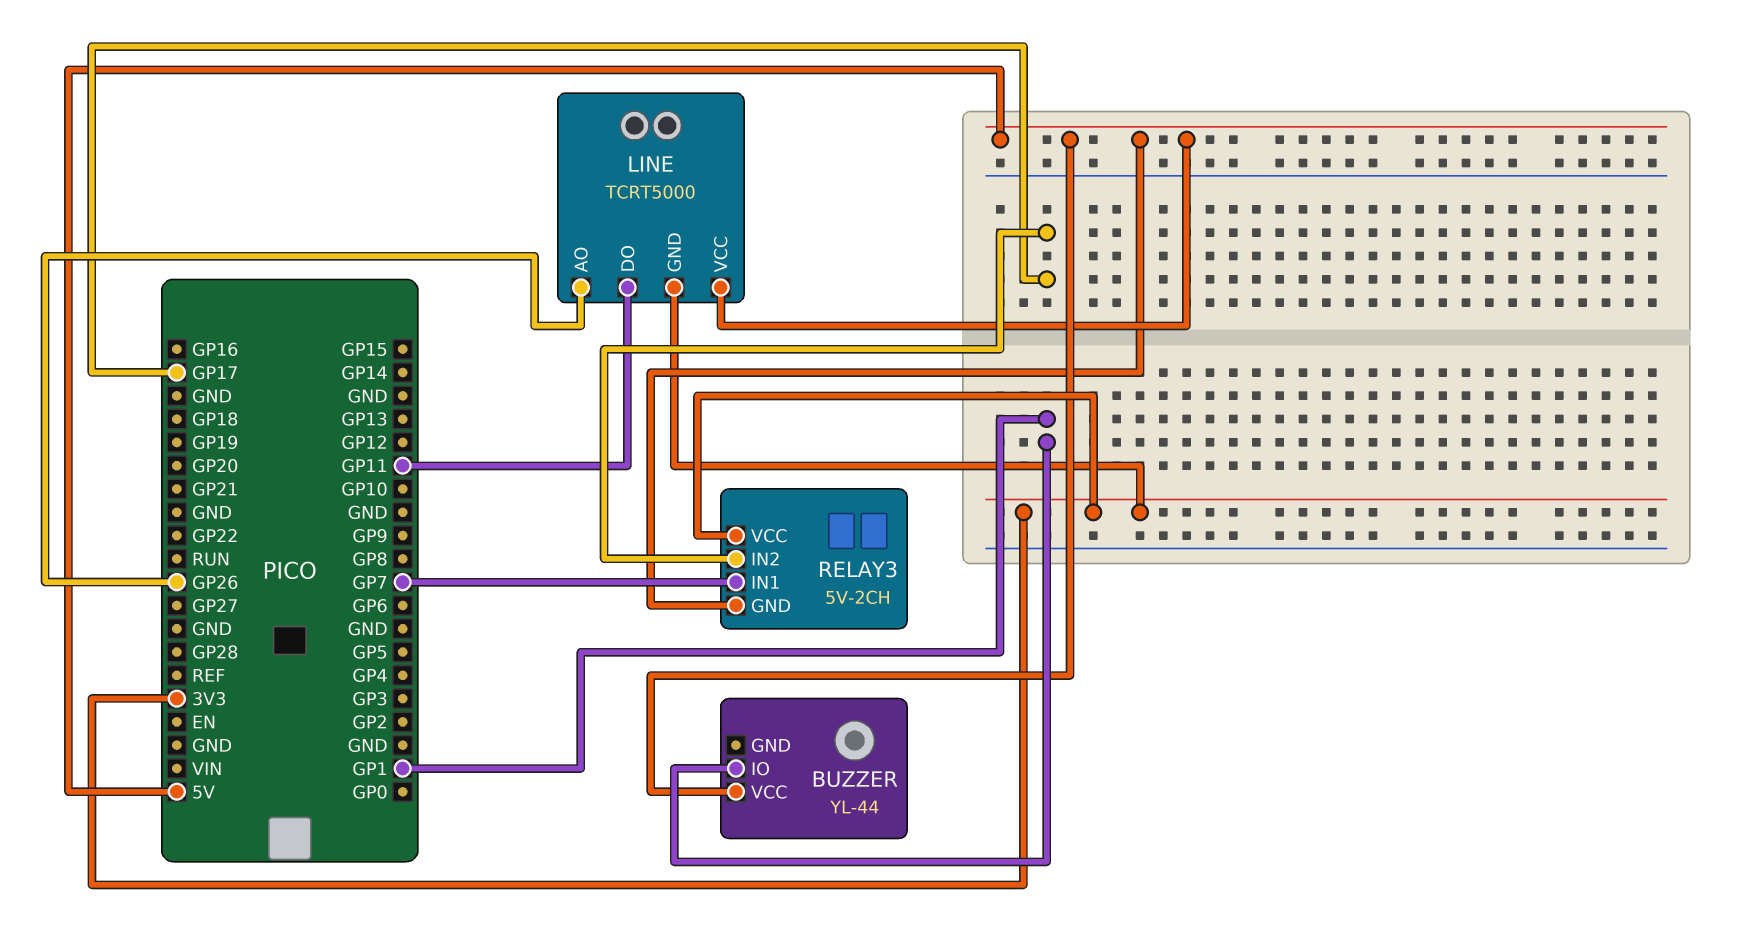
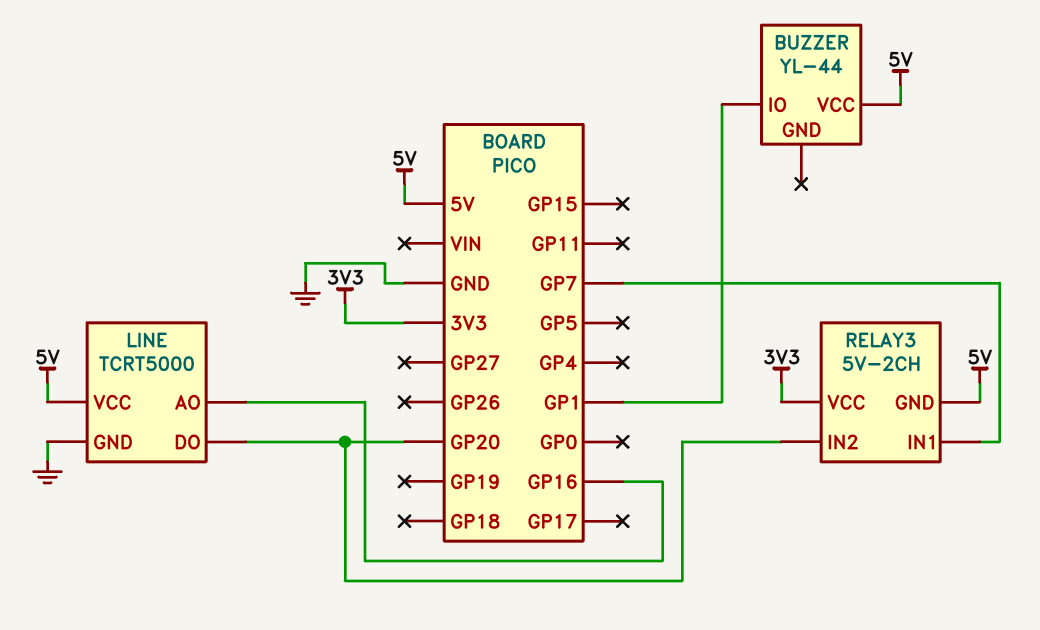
LINE pin AO: GP26 -> GP16
LINE pin DO: GP11 -> GP20
LINE pin GND: 3V3 -> GND
RELAY3 pin IN2: GP17 -> GP20

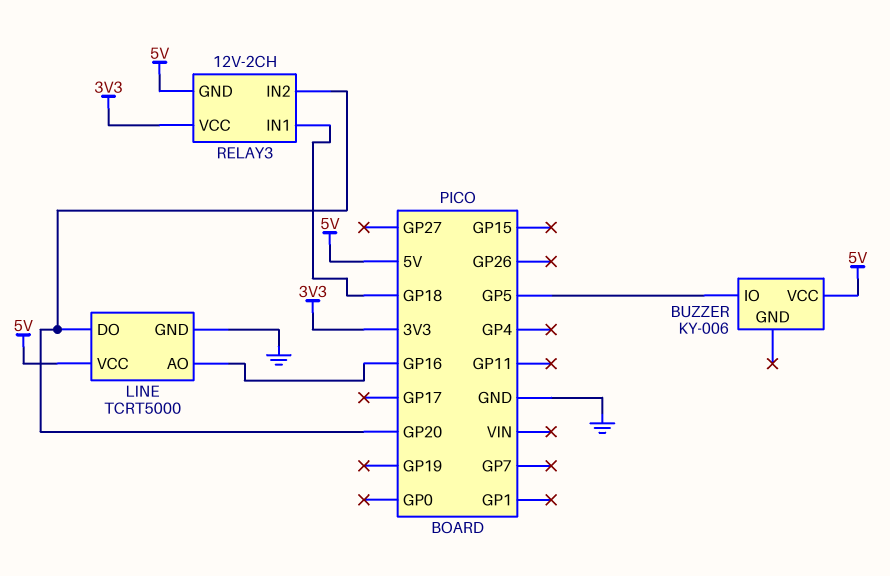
BUZZER: YL-44 -> KY-006
BUZZER pin IO: GP1 -> GP5
RELAY3: 5V-2CH -> 12V-2CH
RELAY3 pin IN1: GP7 -> GP18

